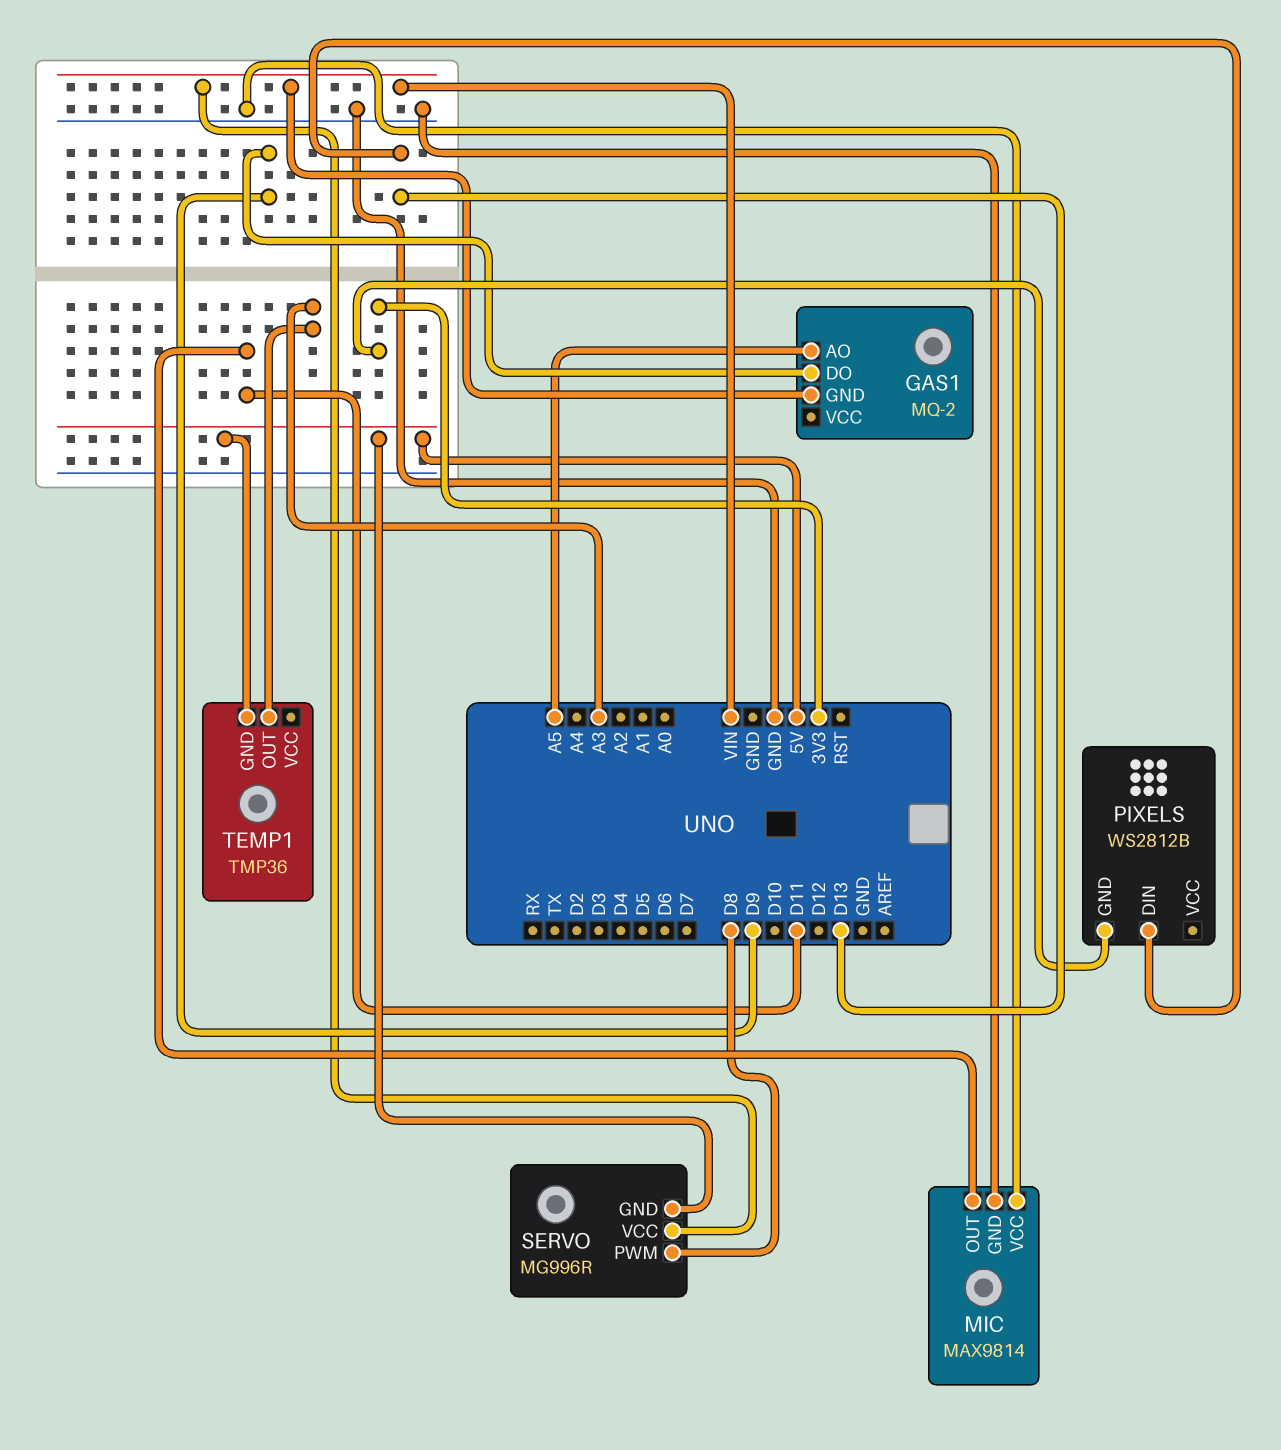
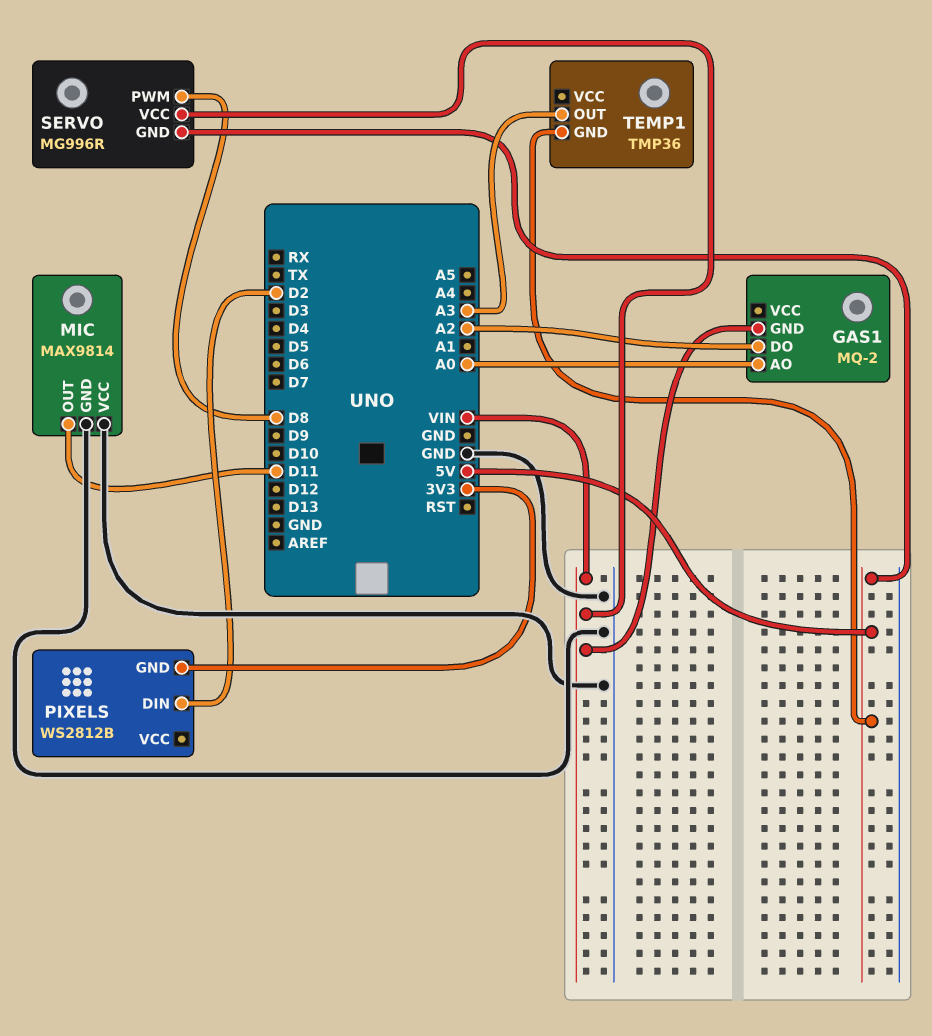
GAS1 pin AO: A5 -> A0
GAS1 pin DO: D9 -> A2
PIXELS pin DIN: D13 -> D2

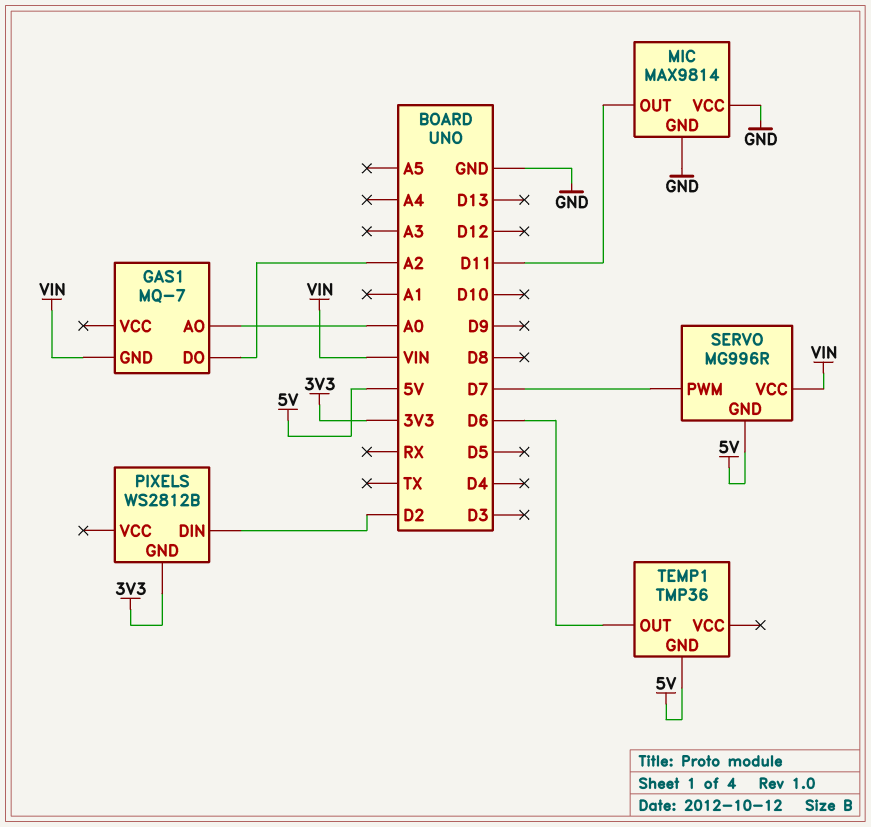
GAS1: MQ-2 -> MQ-7
SERVO pin PWM: D8 -> D7
TEMP1 pin OUT: A3 -> D6

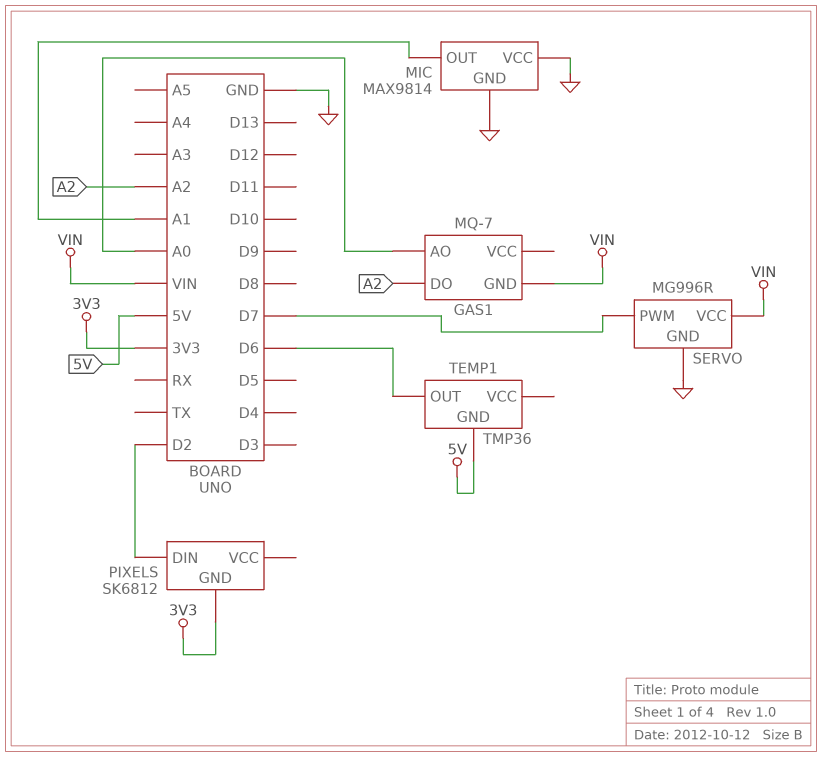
MIC pin OUT: D11 -> A1
PIXELS: WS2812B -> SK6812
SERVO pin GND: 5V -> GND

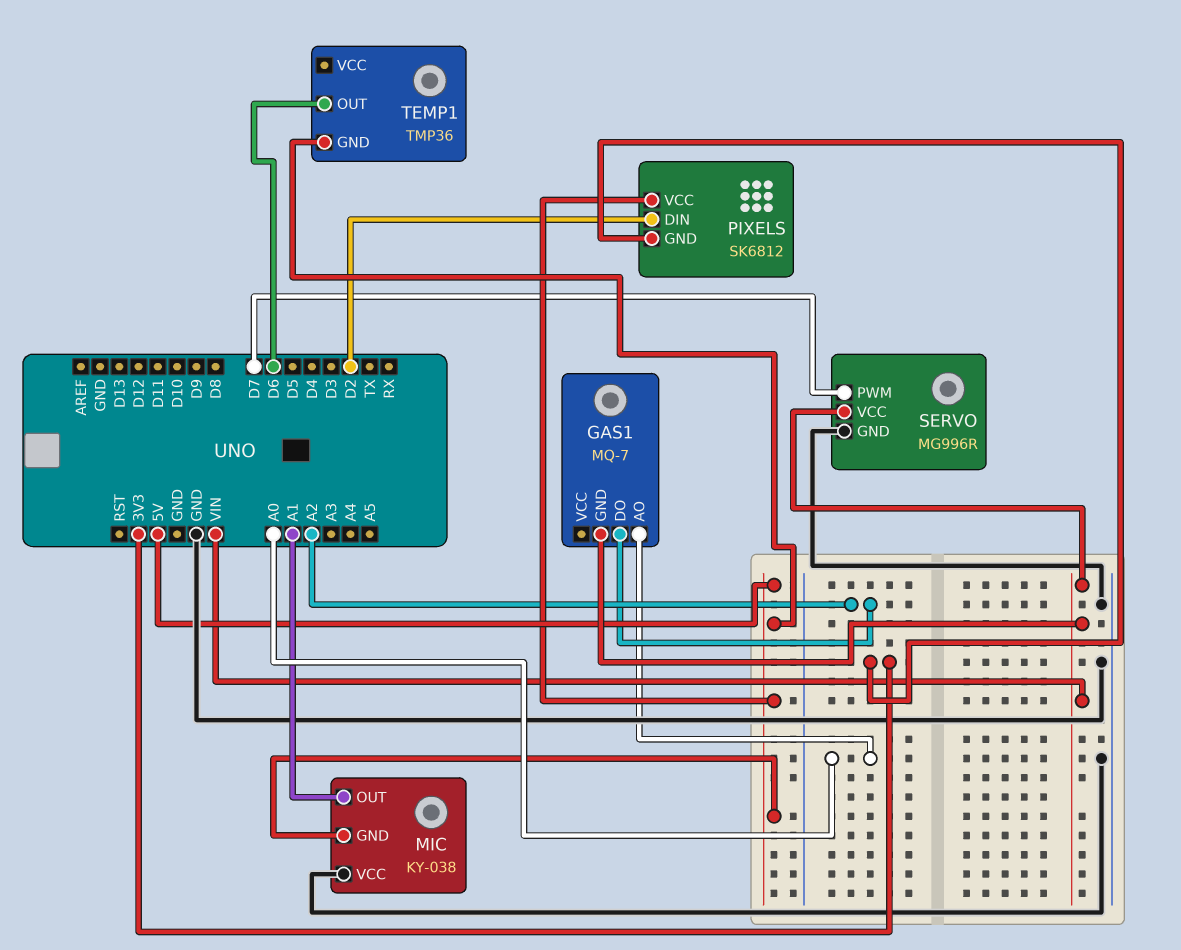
MIC: MAX9814 -> KY-038
MIC pin GND: GND -> 5V
PIXELS pin VCC: none -> 5V

